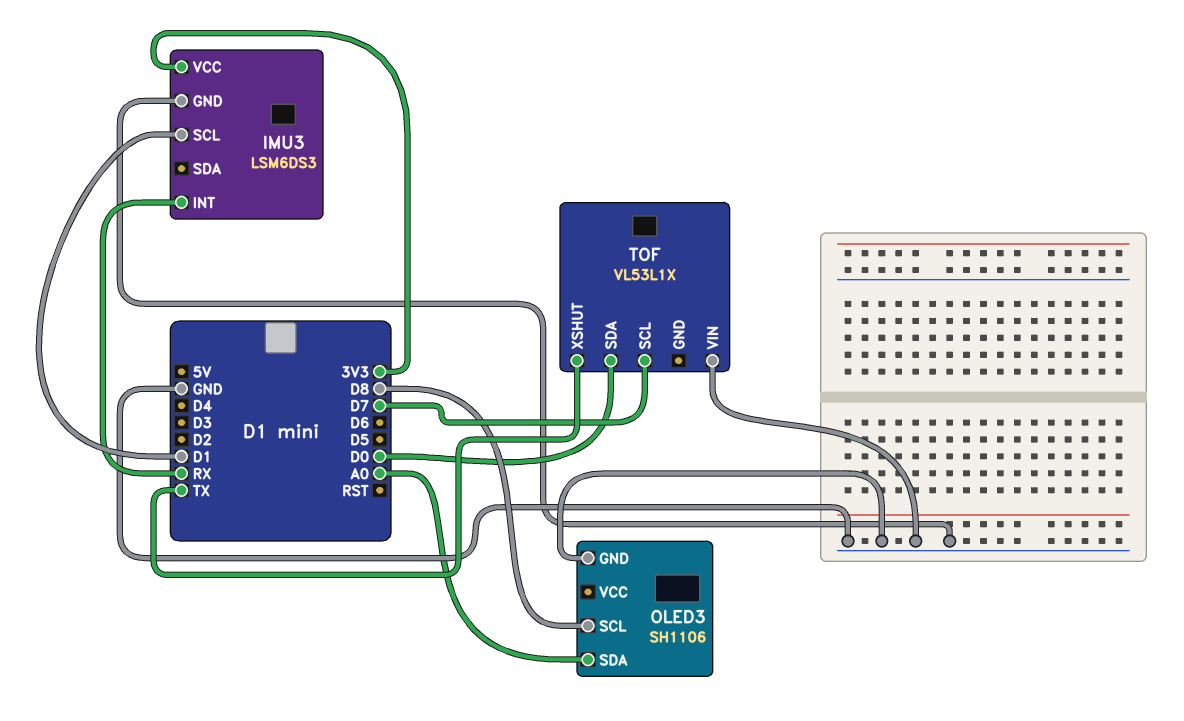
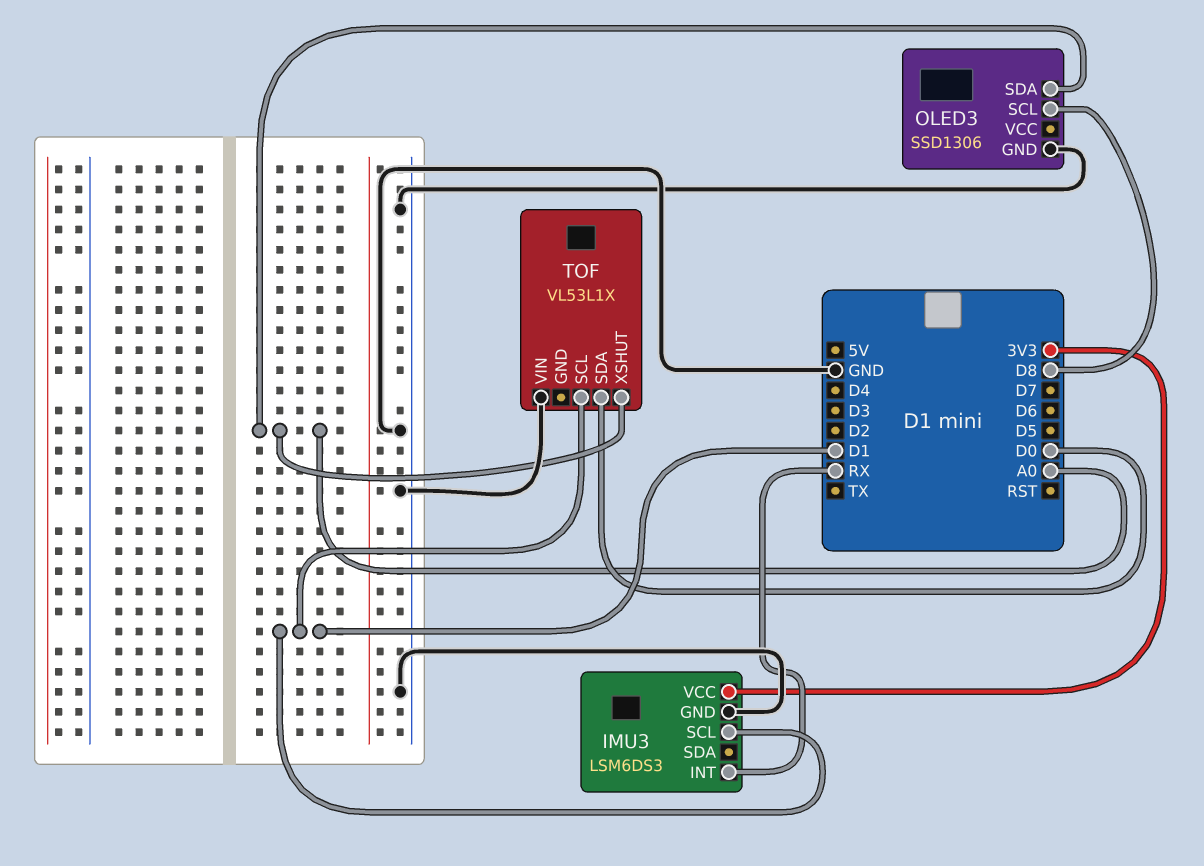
OLED3: SH1106 -> SSD1306
TOF pin SCL: D7 -> D1
TOF pin XSHUT: TX -> A0

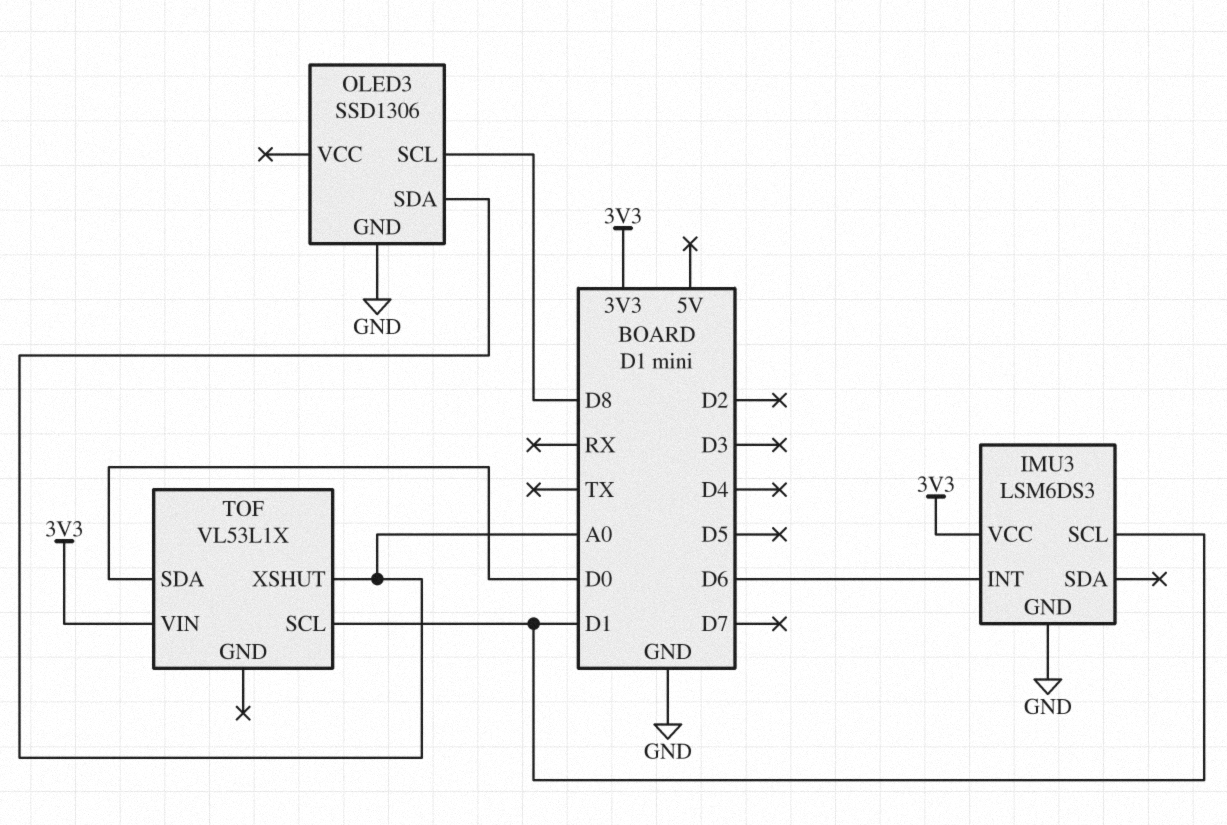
IMU3 pin INT: RX -> D6
TOF pin VIN: GND -> 3V3

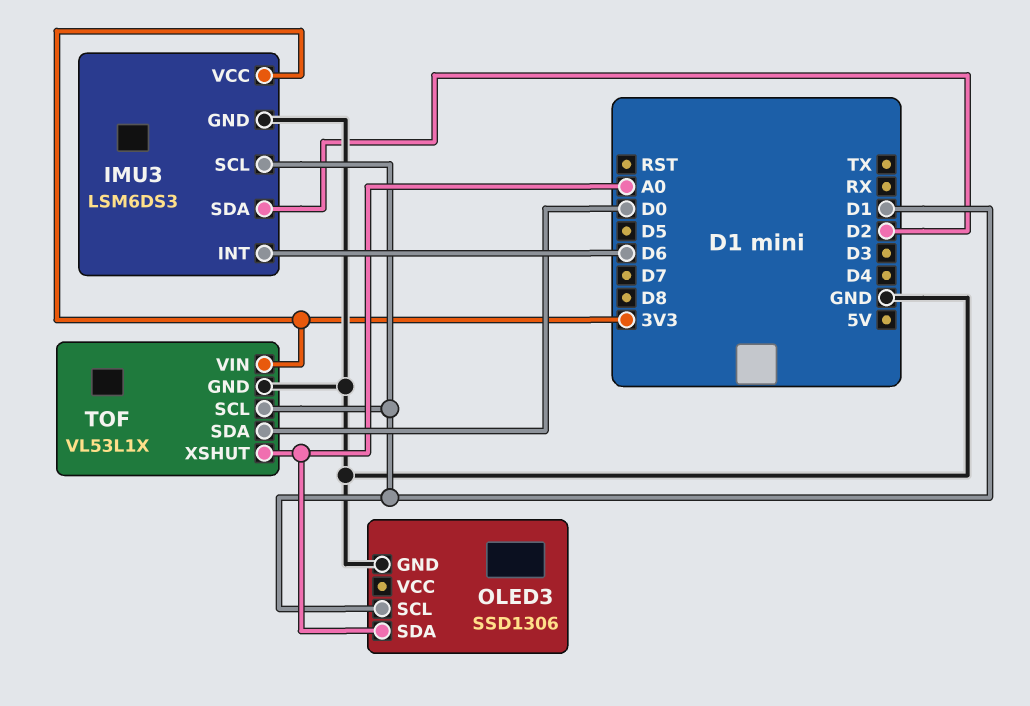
IMU3 pin SDA: none -> D2
OLED3 pin SCL: D8 -> D1
TOF pin GND: none -> GND

